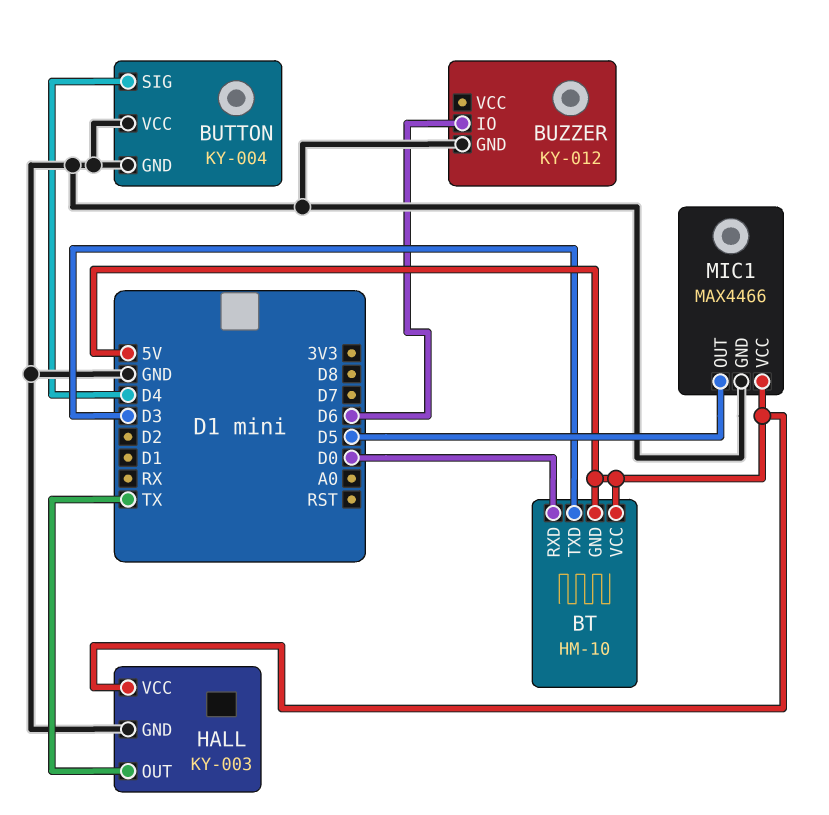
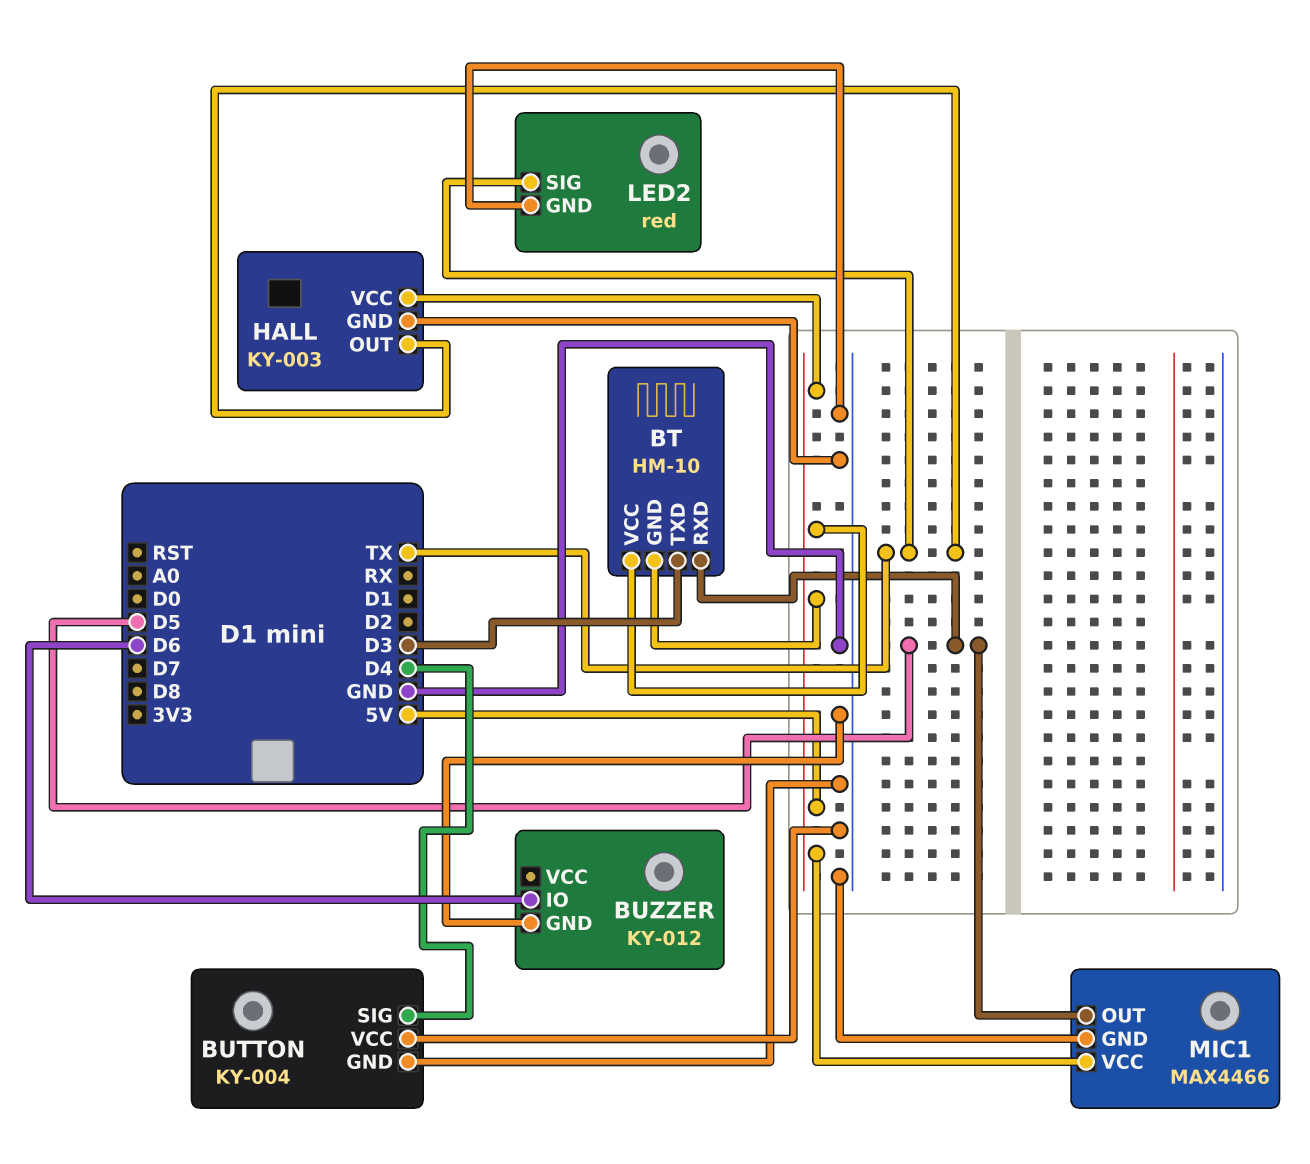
BT pin RXD: D0 -> D5
LED2: none -> red
LED2 pin GND: none -> GND
LED2 pin SIG: none -> TX

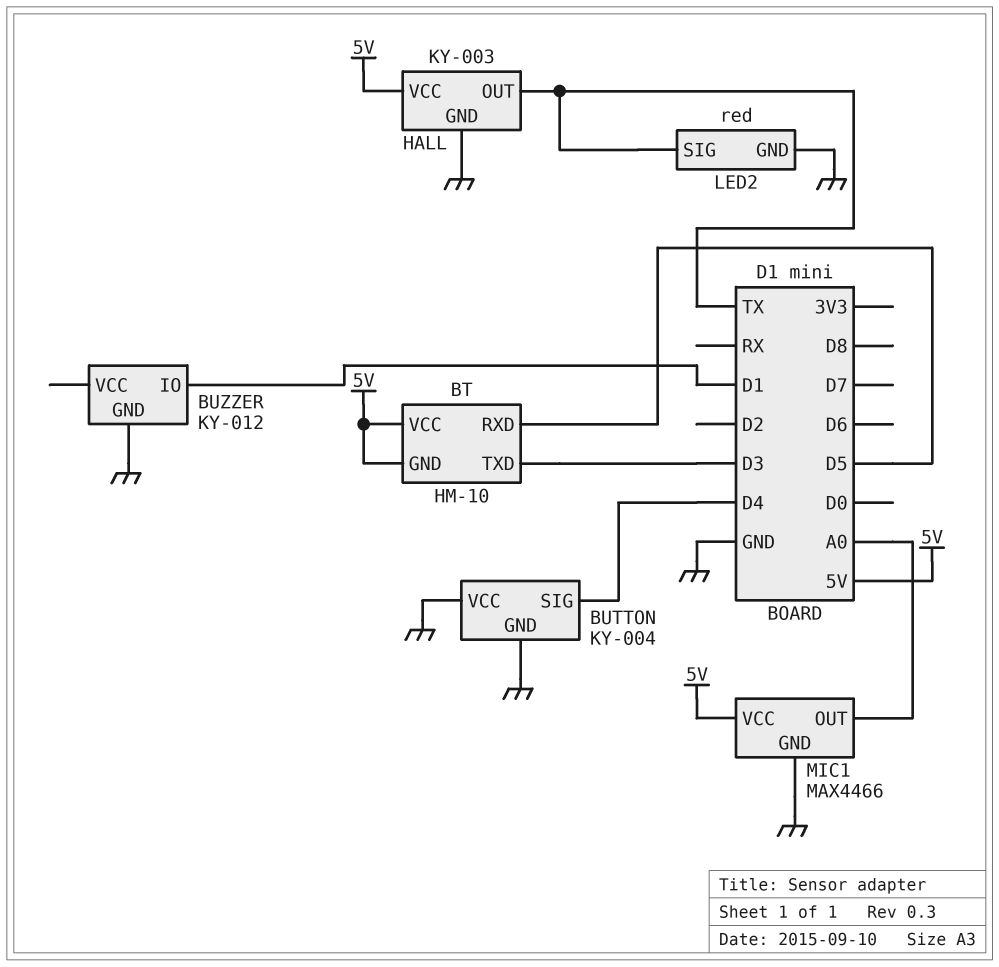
BUZZER pin IO: D6 -> D1
MIC1 pin OUT: D5 -> A0

